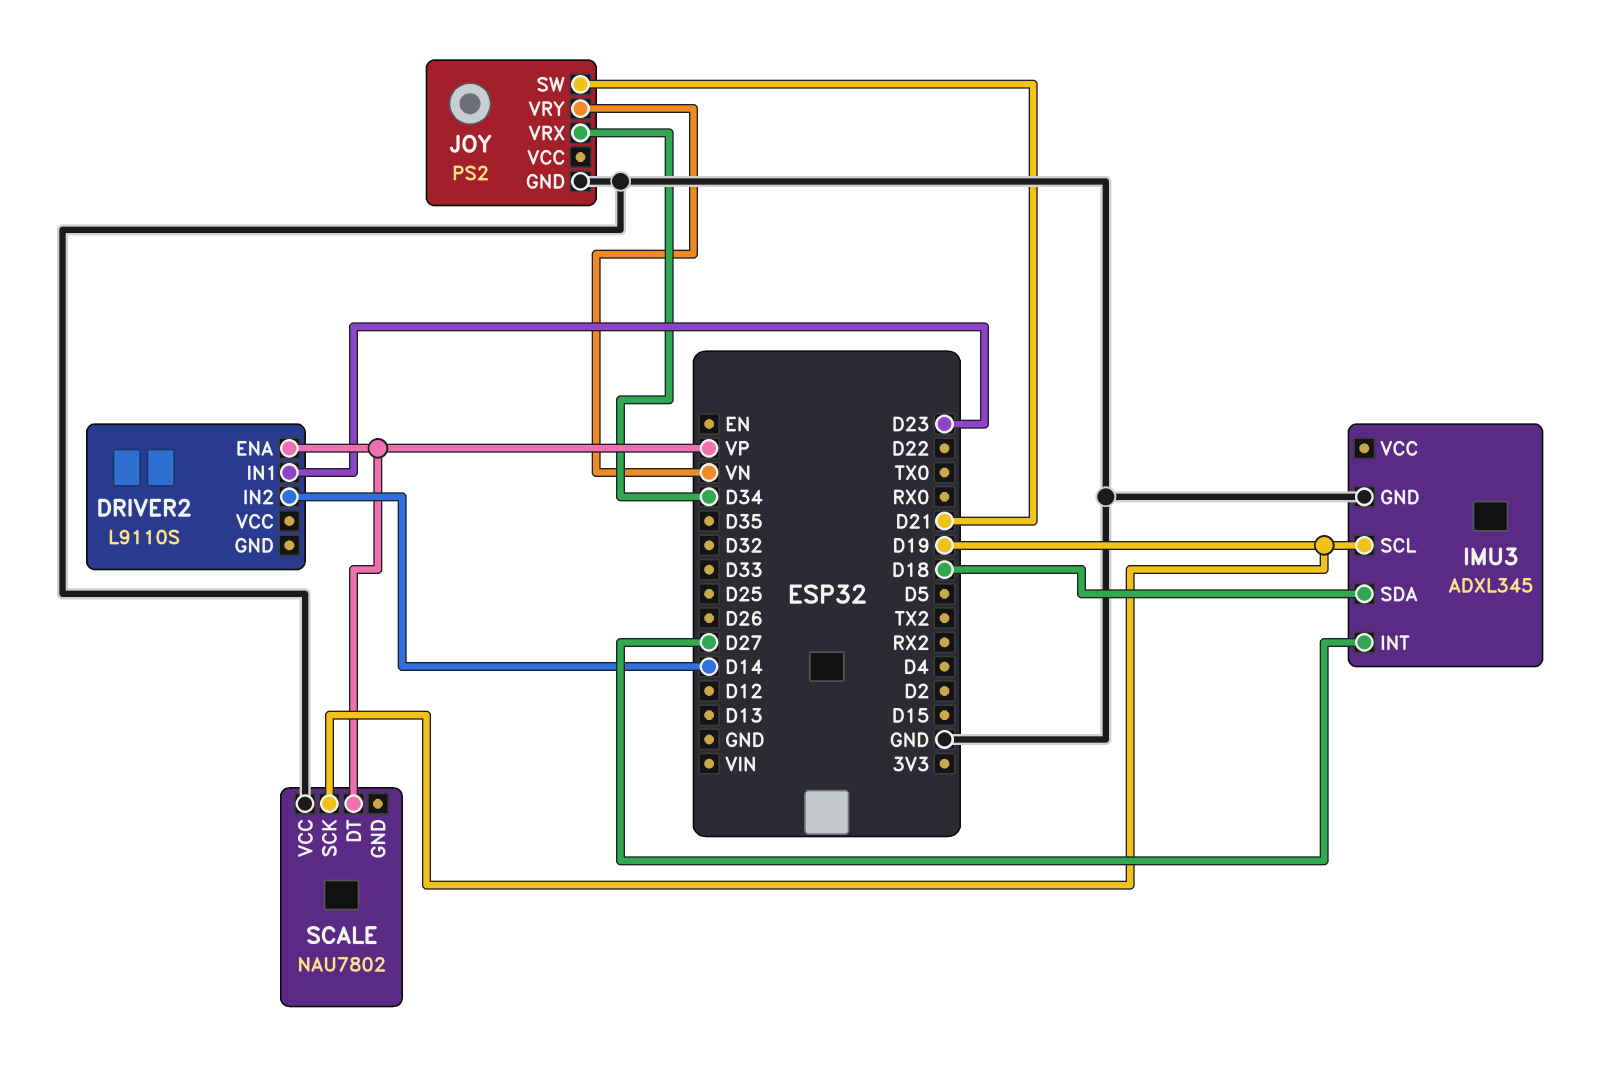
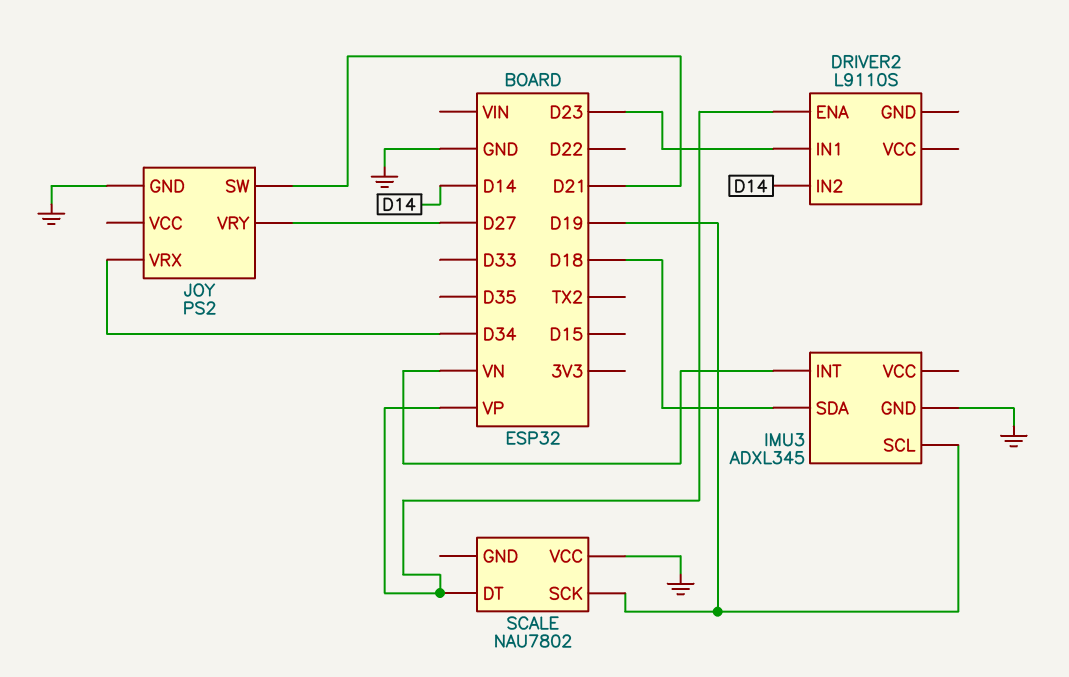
IMU3 pin INT: D27 -> VN
JOY pin VRY: VN -> D27

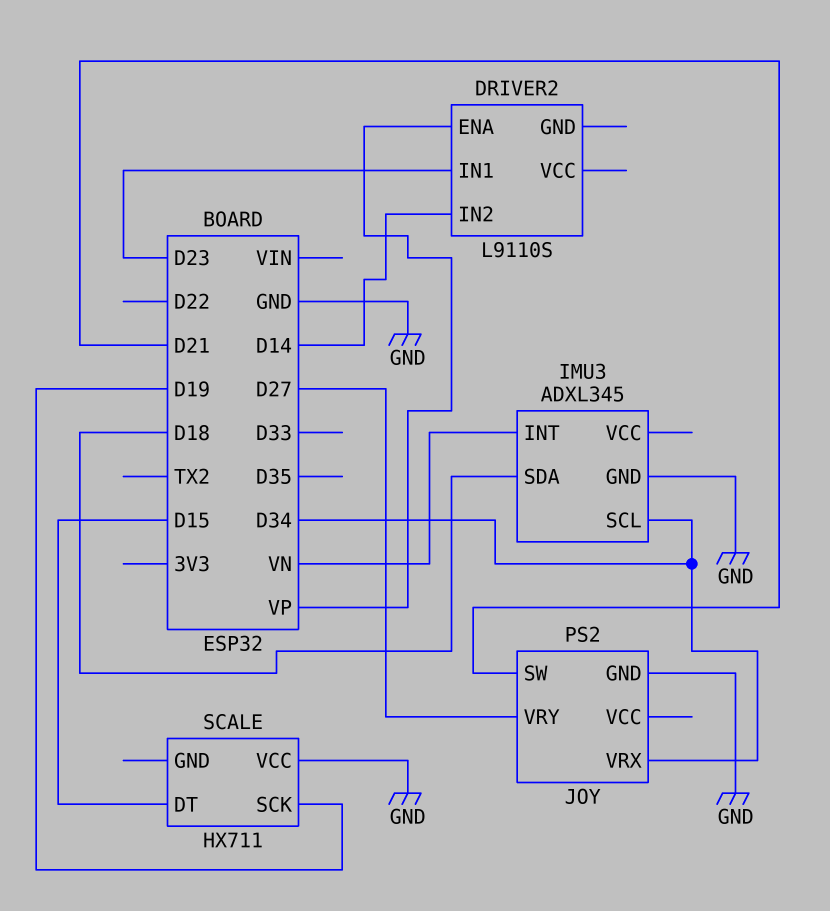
IMU3 pin SCL: D19 -> D34
SCALE: NAU7802 -> HX711
SCALE pin DT: VP -> D15

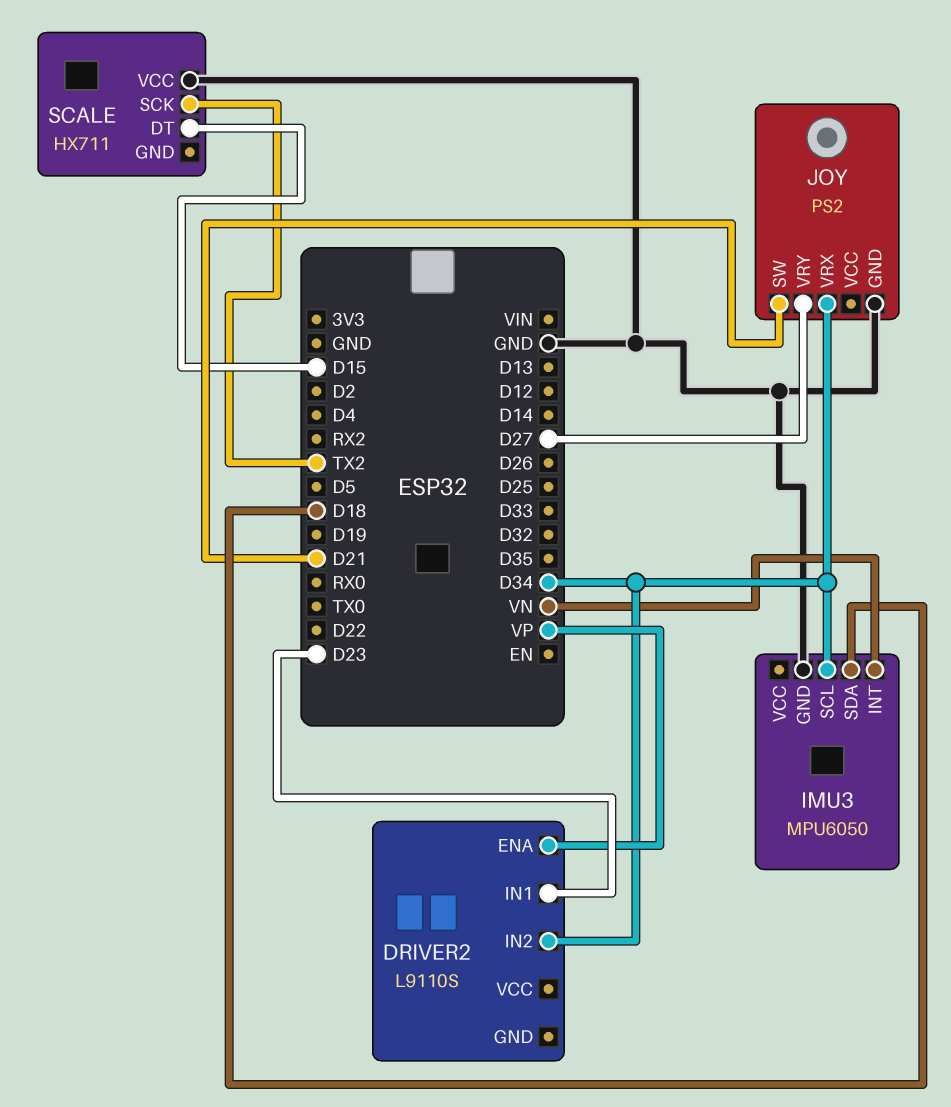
DRIVER2 pin IN2: D14 -> D34
IMU3: ADXL345 -> MPU6050
SCALE pin SCK: D19 -> TX2

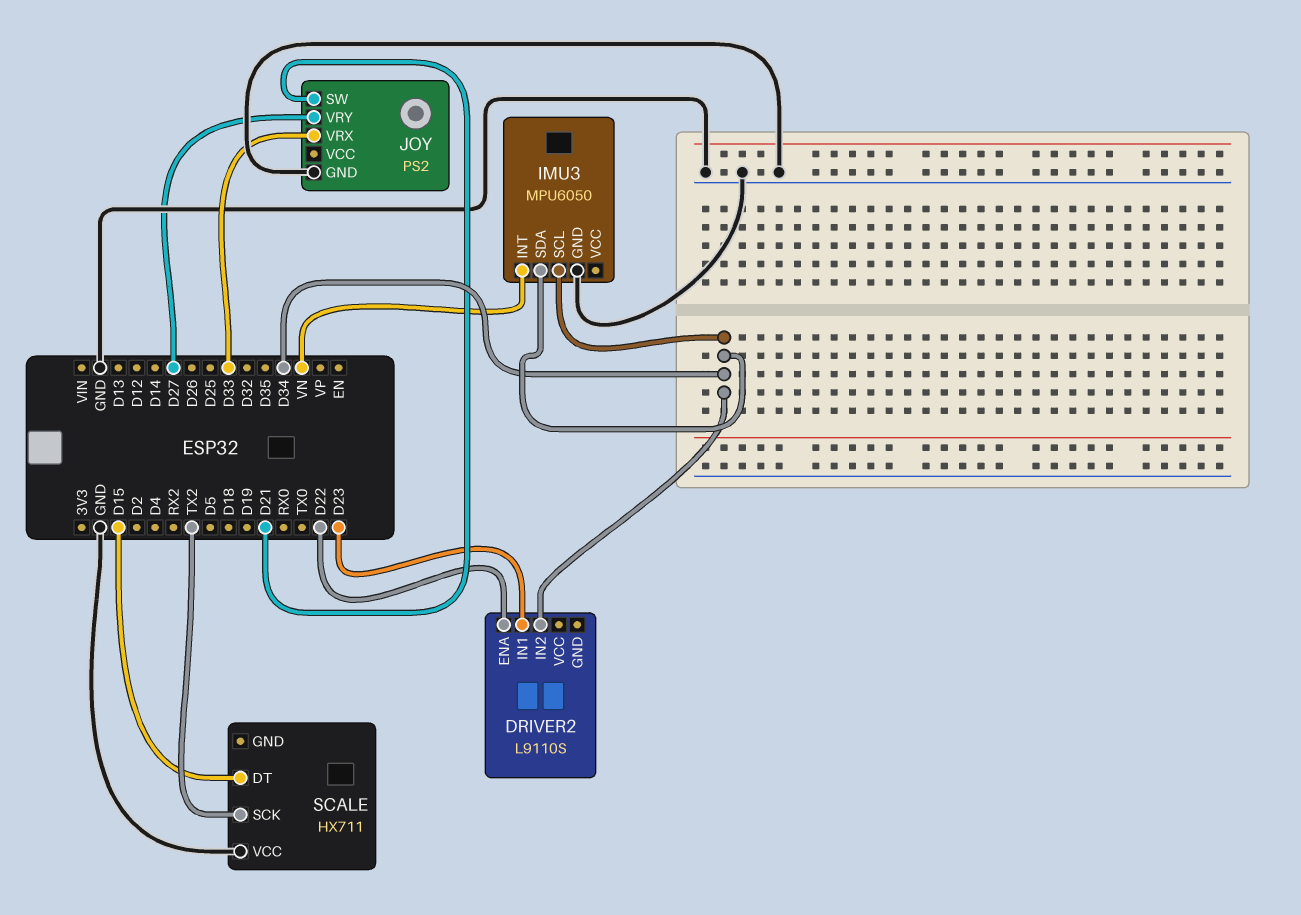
DRIVER2 pin ENA: VP -> D22
IMU3 pin SDA: D18 -> D34
JOY pin VRX: D34 -> D33

